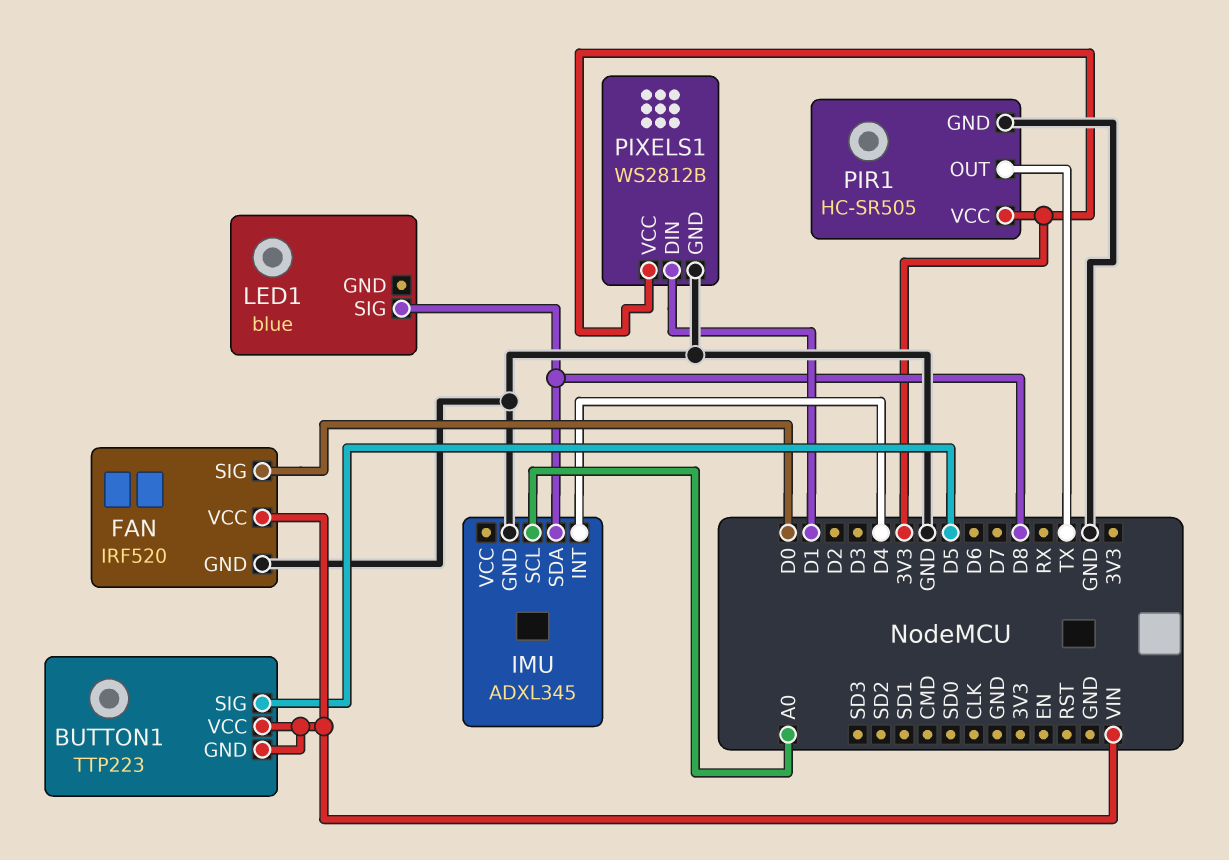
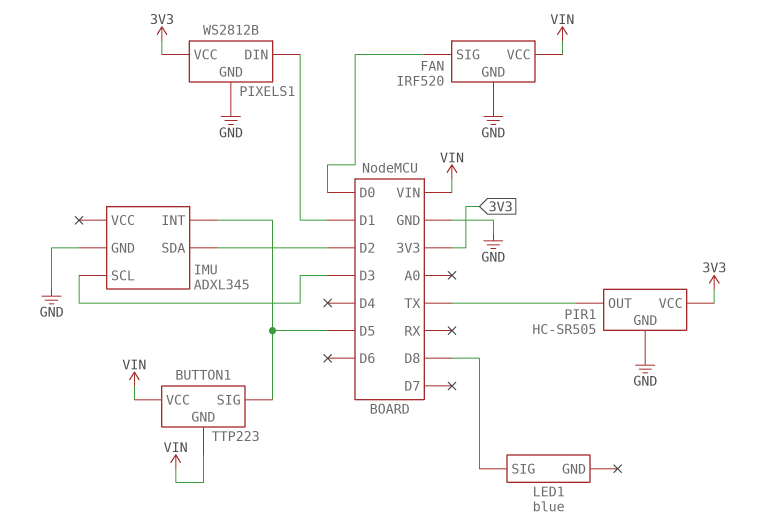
IMU pin INT: D4 -> D5
IMU pin SCL: A0 -> D3
IMU pin SDA: D8 -> D2

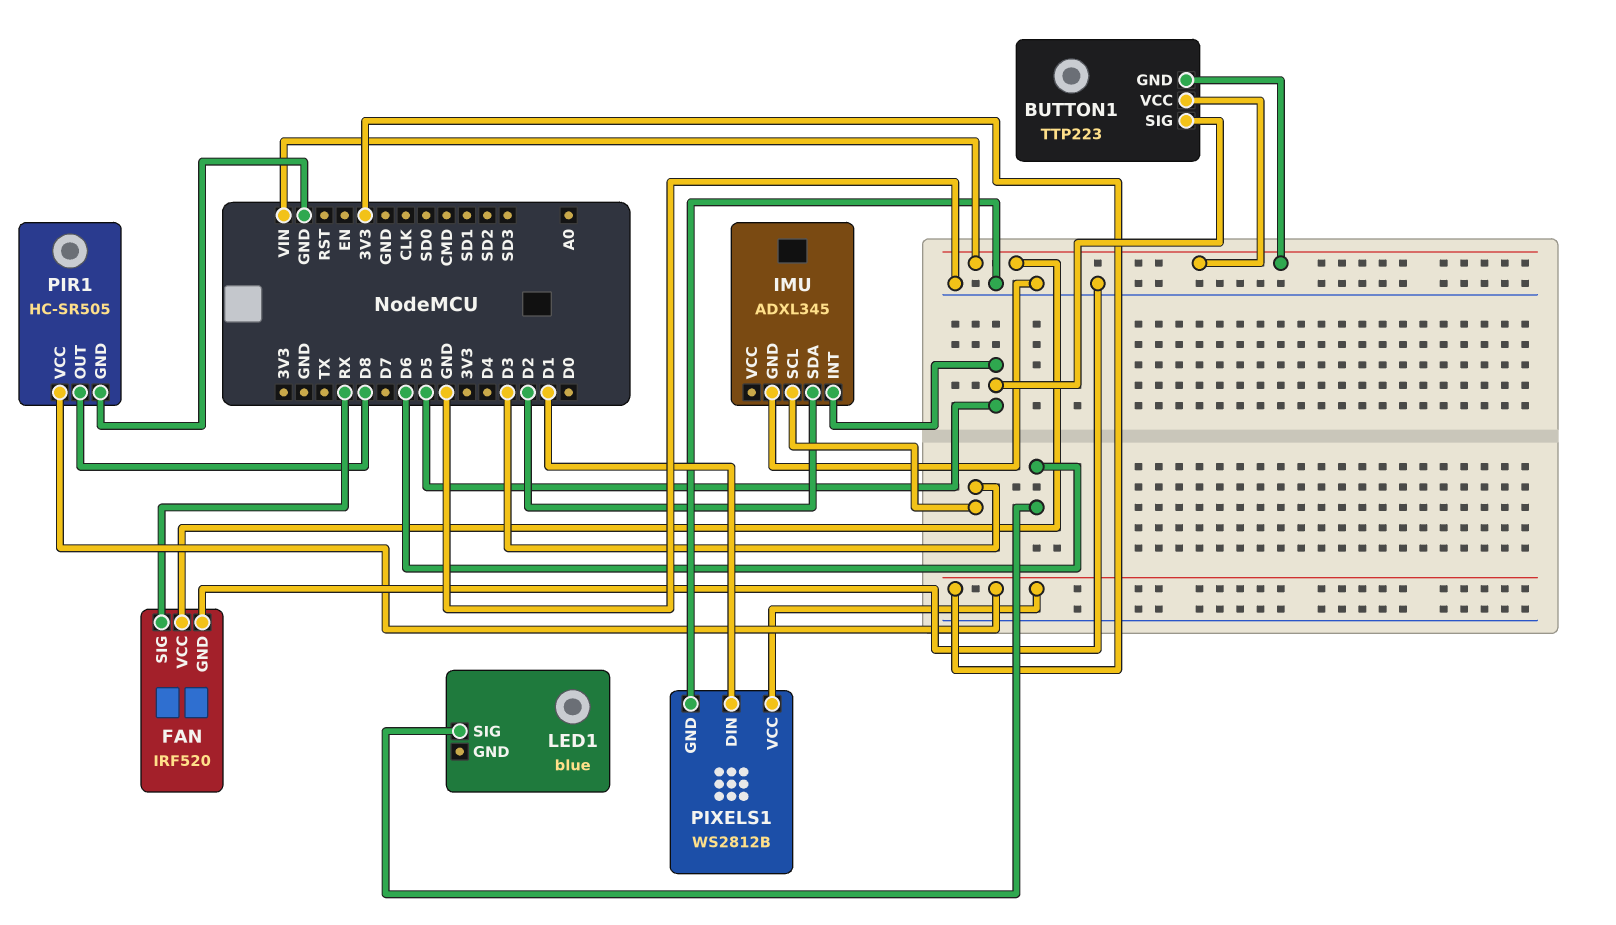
FAN pin SIG: D0 -> RX
LED1 pin SIG: D8 -> D6
PIR1 pin OUT: TX -> D8

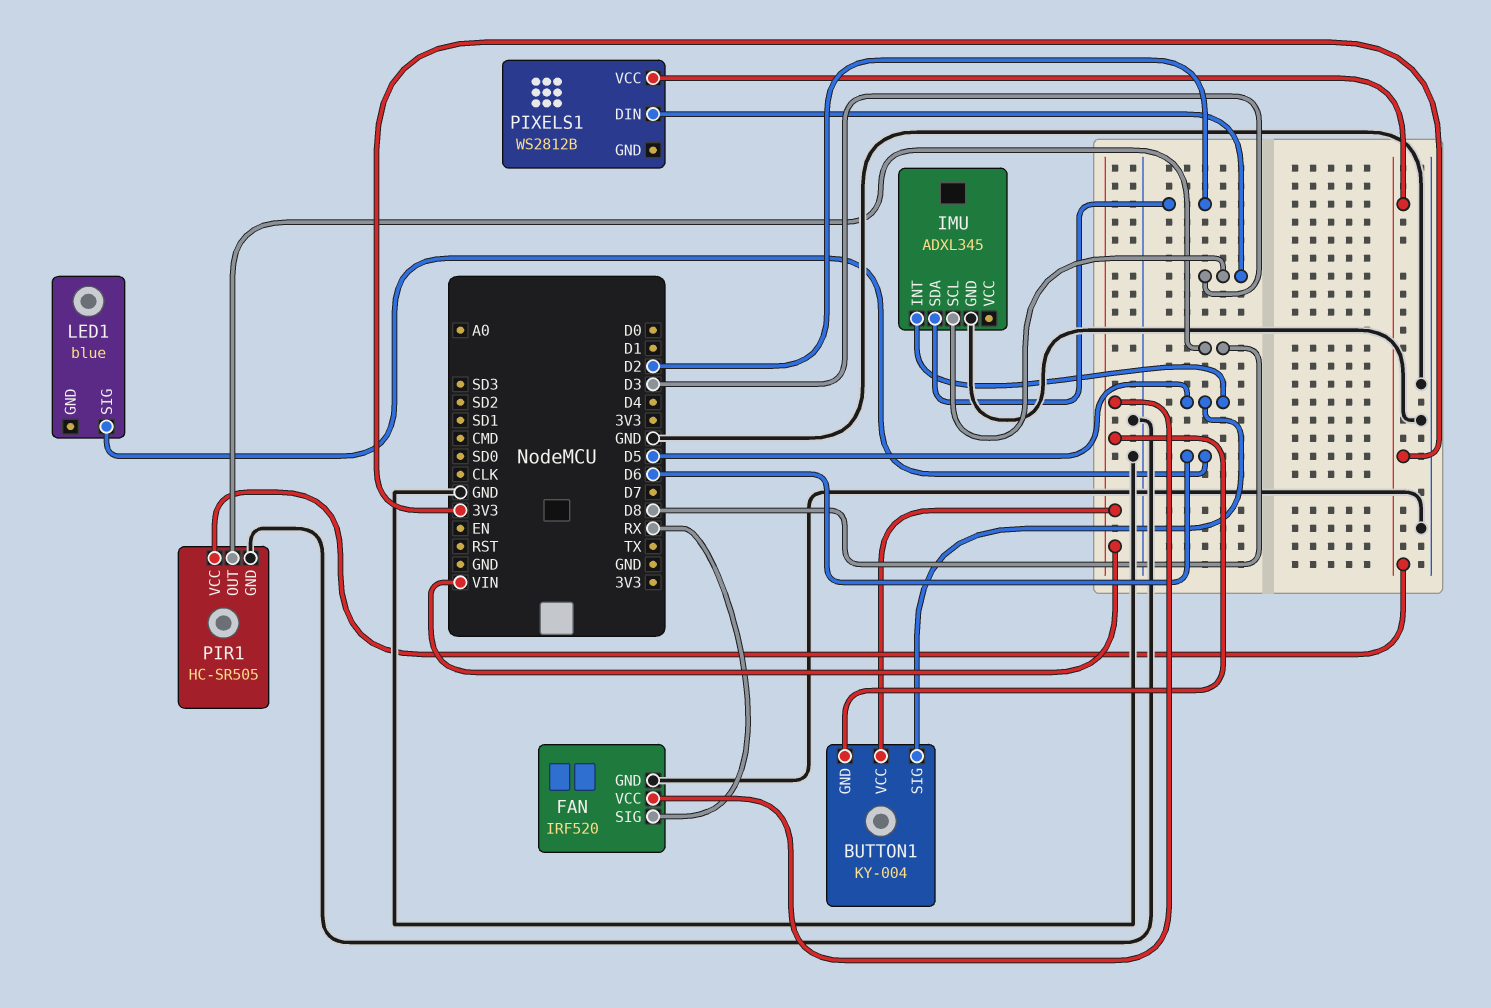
BUTTON1: TTP223 -> KY-004
PIXELS1 pin DIN: D1 -> D3
PIXELS1 pin GND: GND -> none

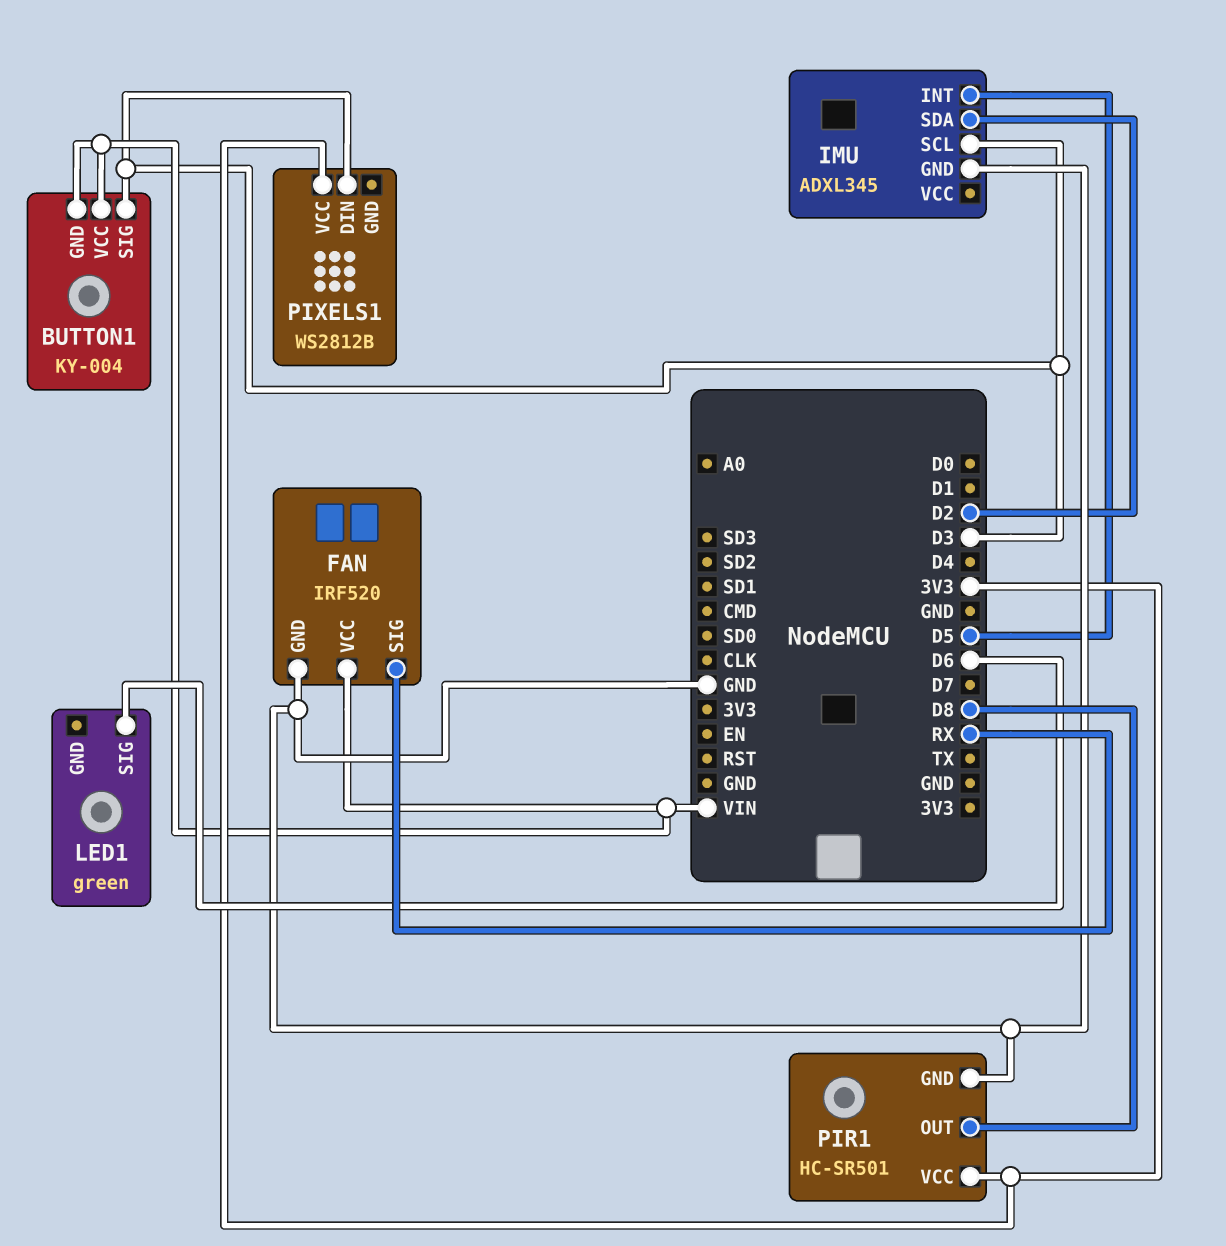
BUTTON1 pin SIG: D5 -> D3
LED1: blue -> green
PIR1: HC-SR505 -> HC-SR501

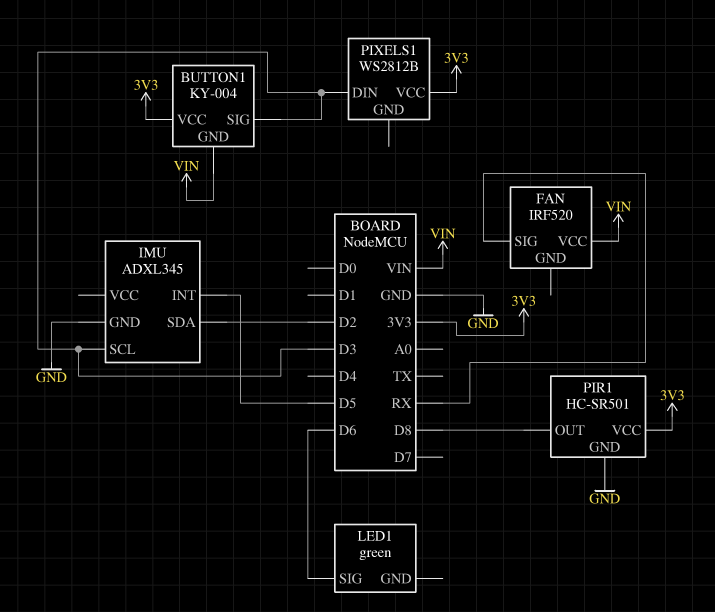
BUTTON1 pin VCC: VIN -> 3V3
FAN pin GND: GND -> none

